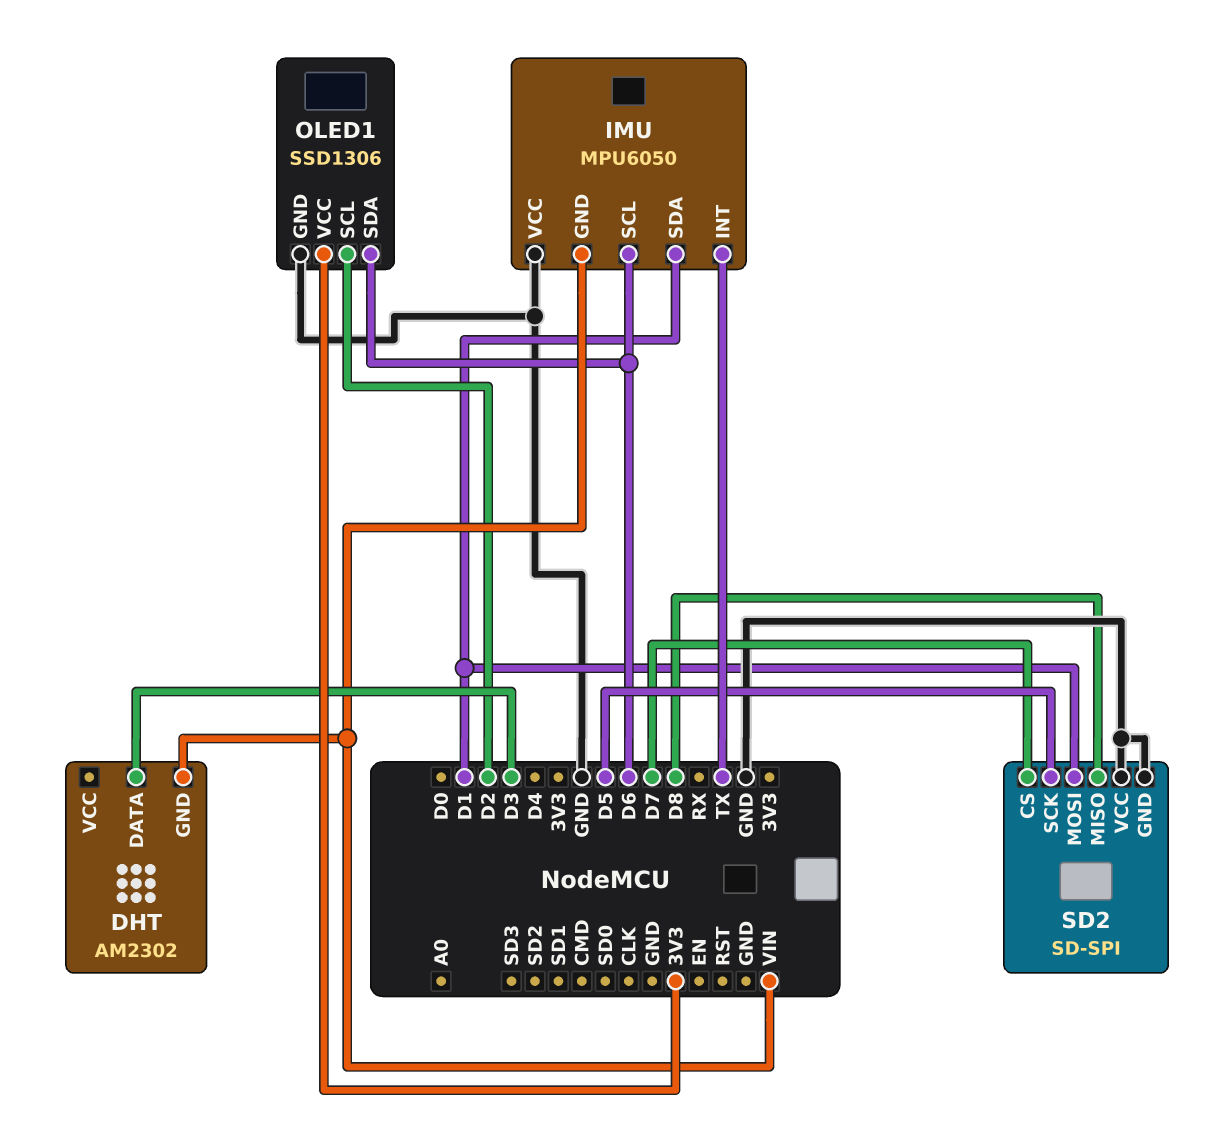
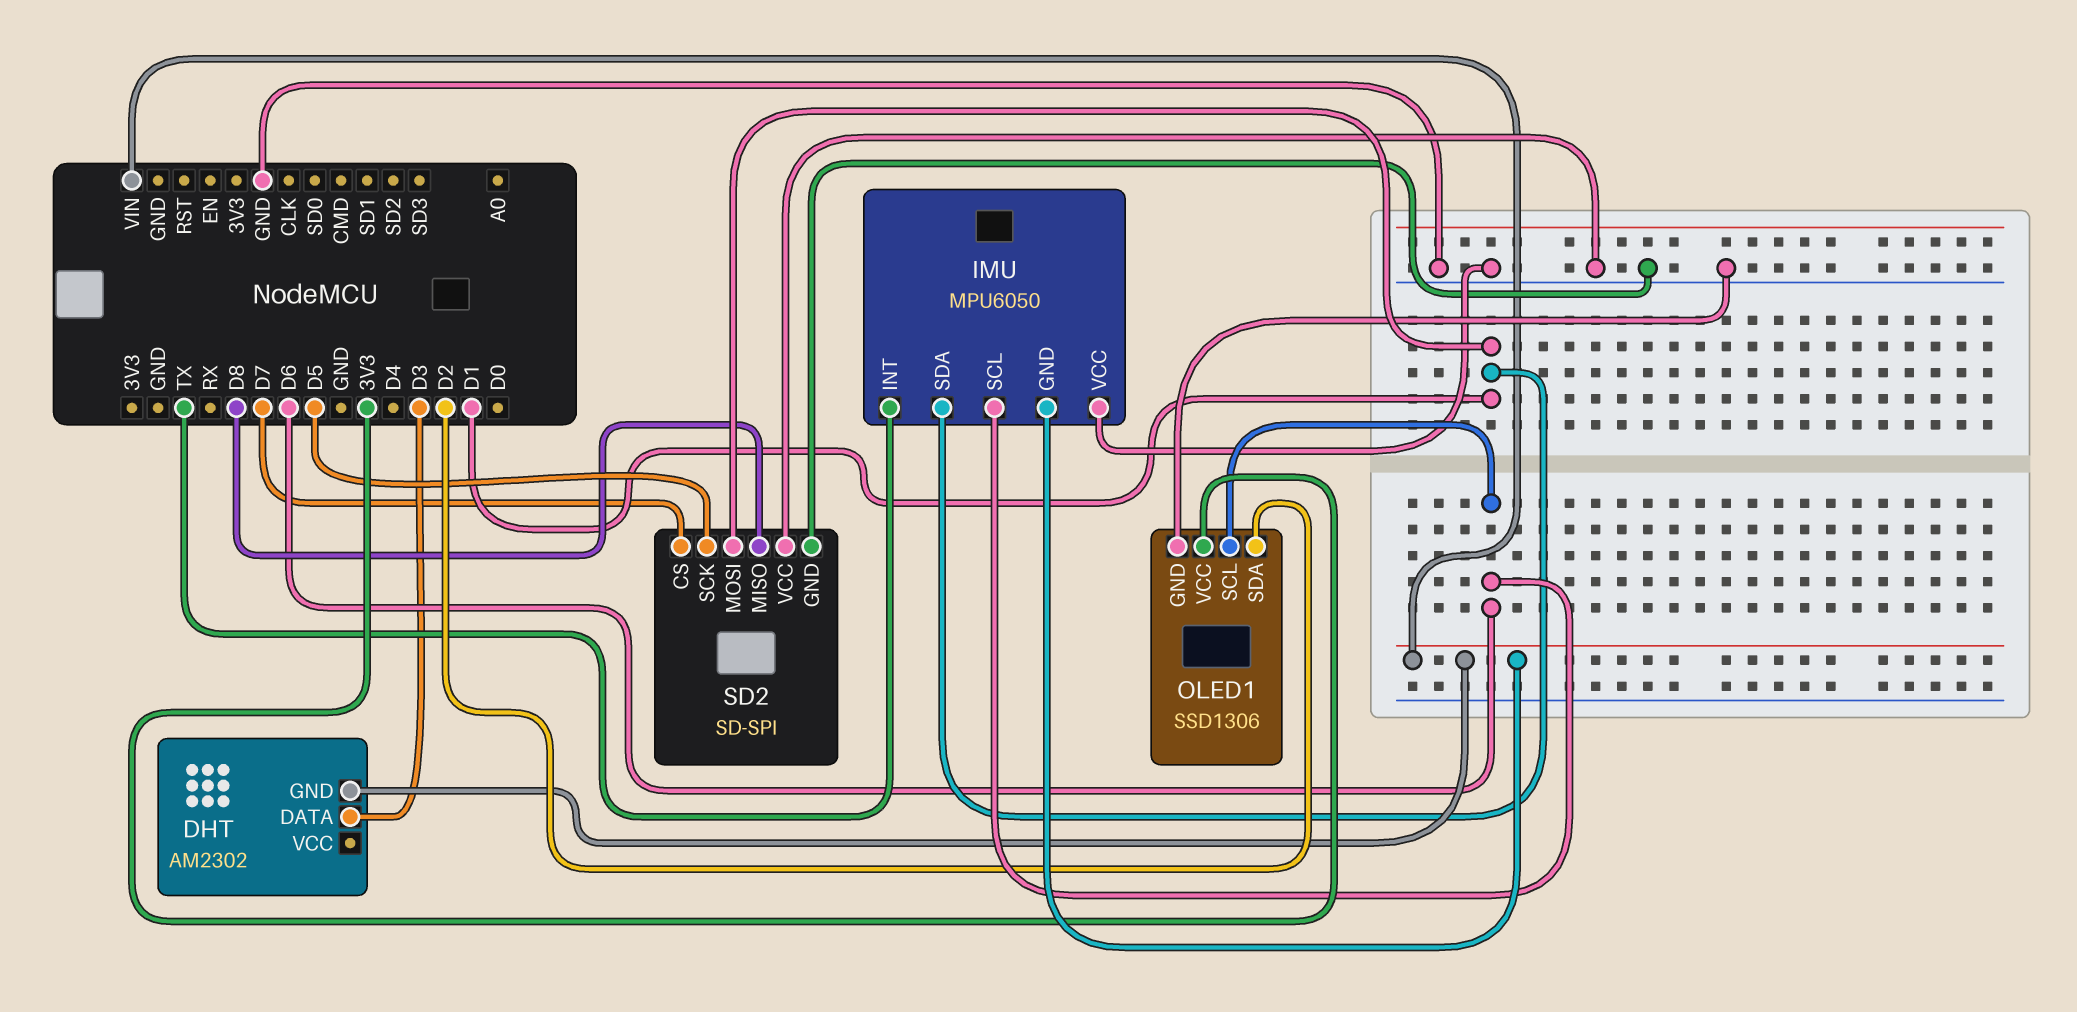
OLED1 pin SCL: D2 -> D6
OLED1 pin SDA: D6 -> D2

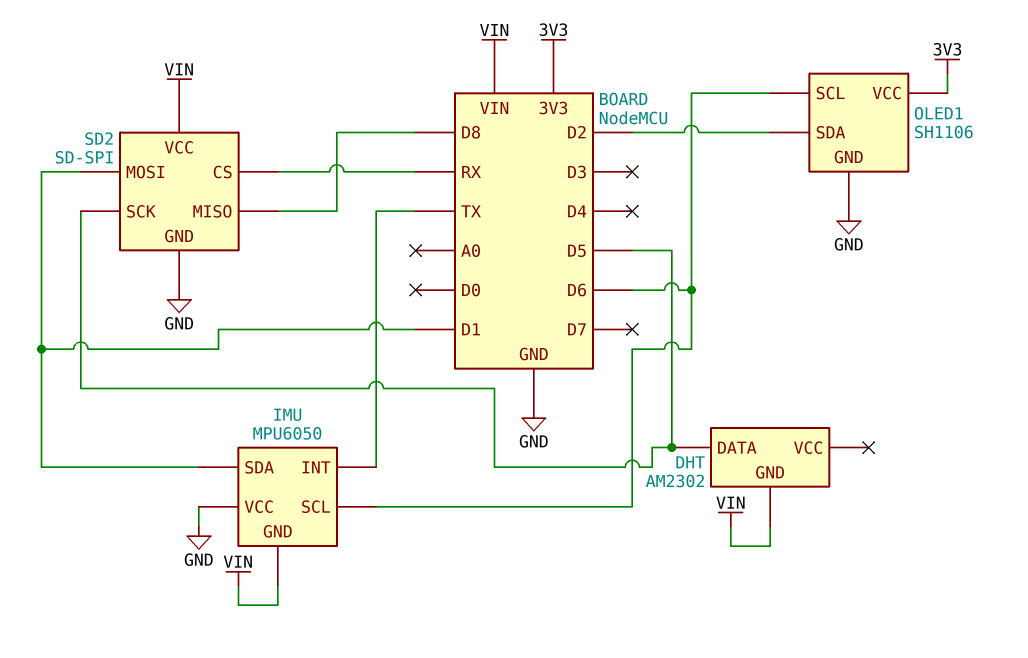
DHT pin DATA: D3 -> D5
OLED1: SSD1306 -> SH1106
SD2 pin CS: D7 -> RX
SD2 pin VCC: GND -> VIN

